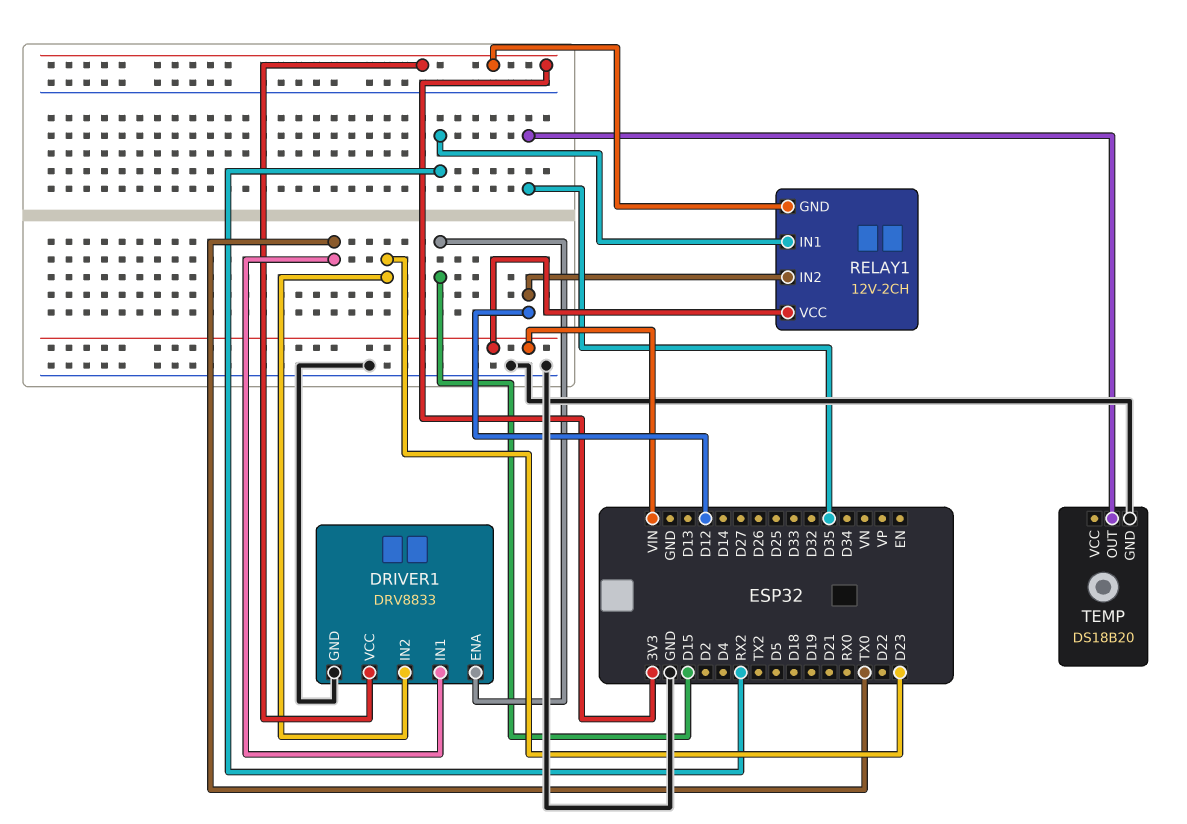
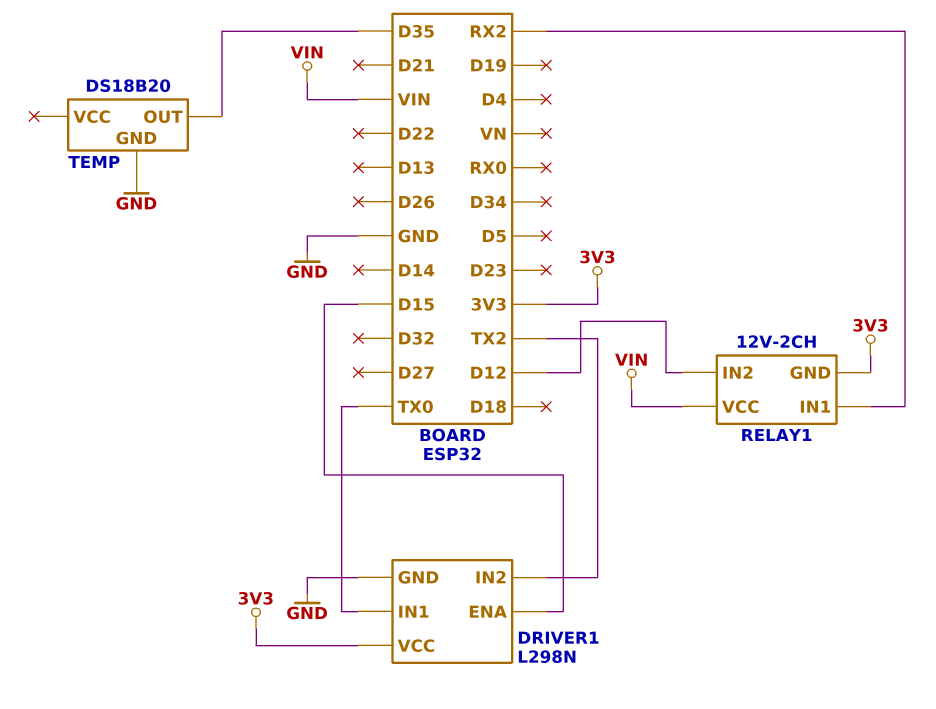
DRIVER1: DRV8833 -> L298N
DRIVER1 pin IN2: D23 -> TX2

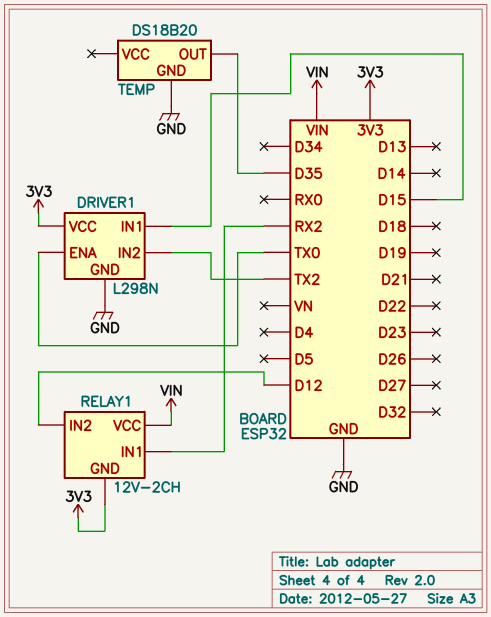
DRIVER1 pin ENA: D15 -> TX0
DRIVER1 pin IN1: TX0 -> D15

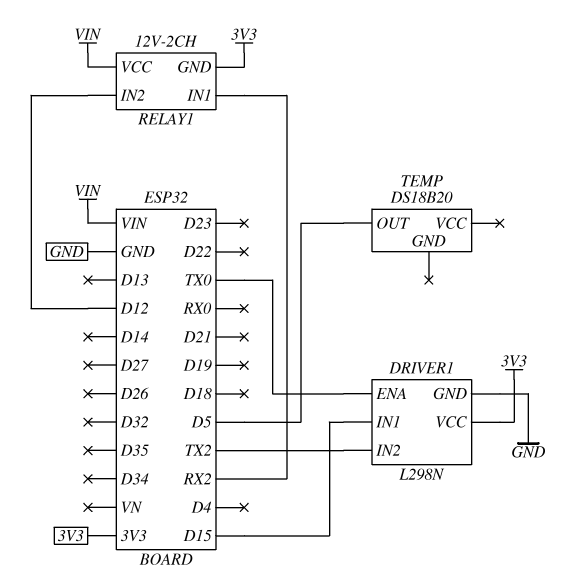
TEMP pin GND: GND -> none
TEMP pin OUT: D35 -> D5

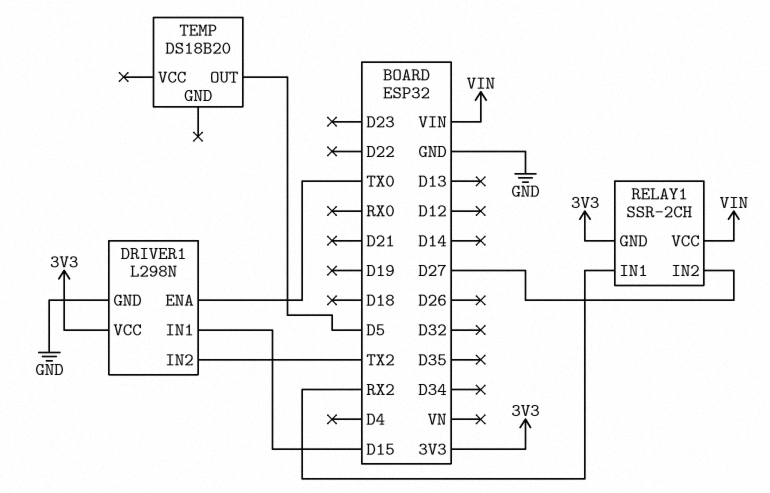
RELAY1: 12V-2CH -> SSR-2CH
RELAY1 pin IN2: D12 -> D27

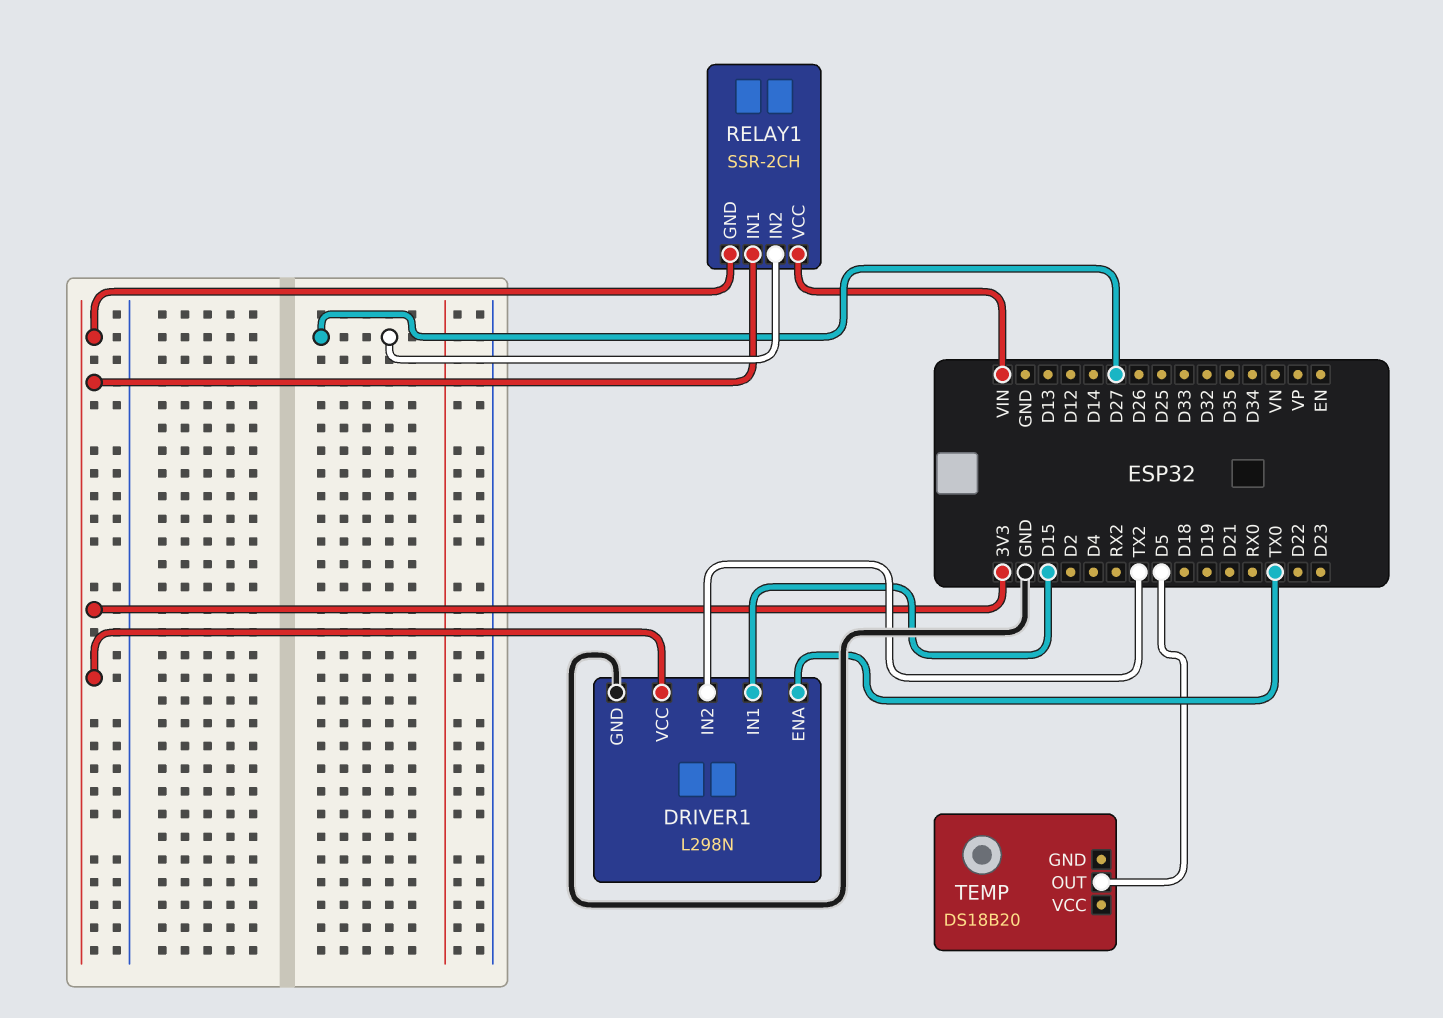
RELAY1 pin IN1: RX2 -> 3V3

